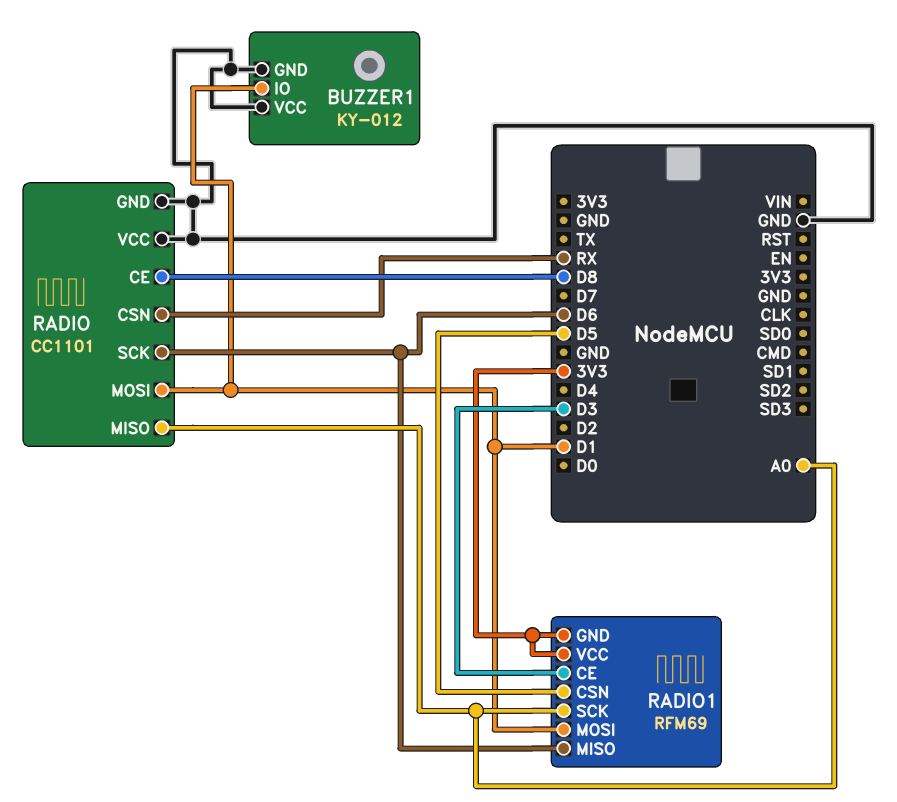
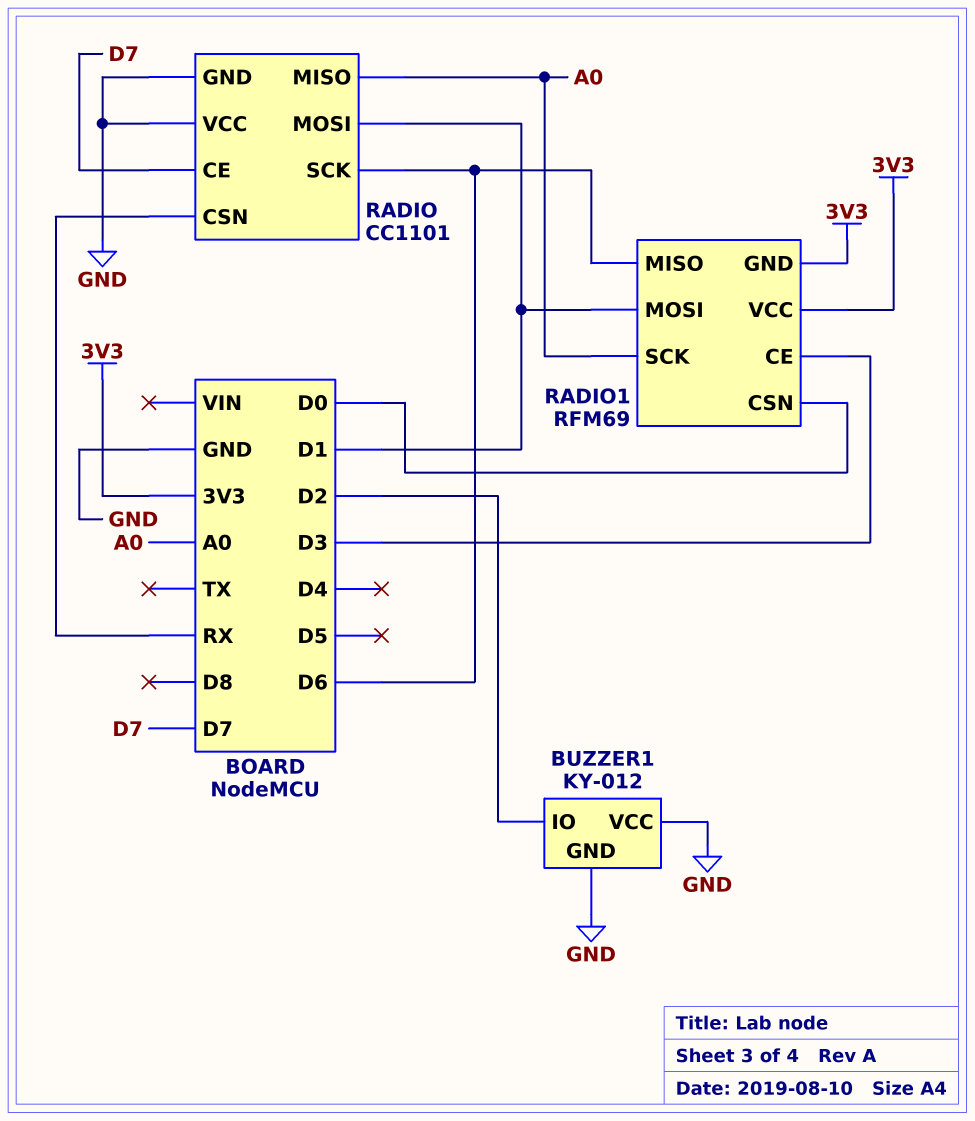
BUZZER1 pin IO: D1 -> D2
RADIO pin CE: D8 -> D7
RADIO1 pin CSN: D5 -> D0

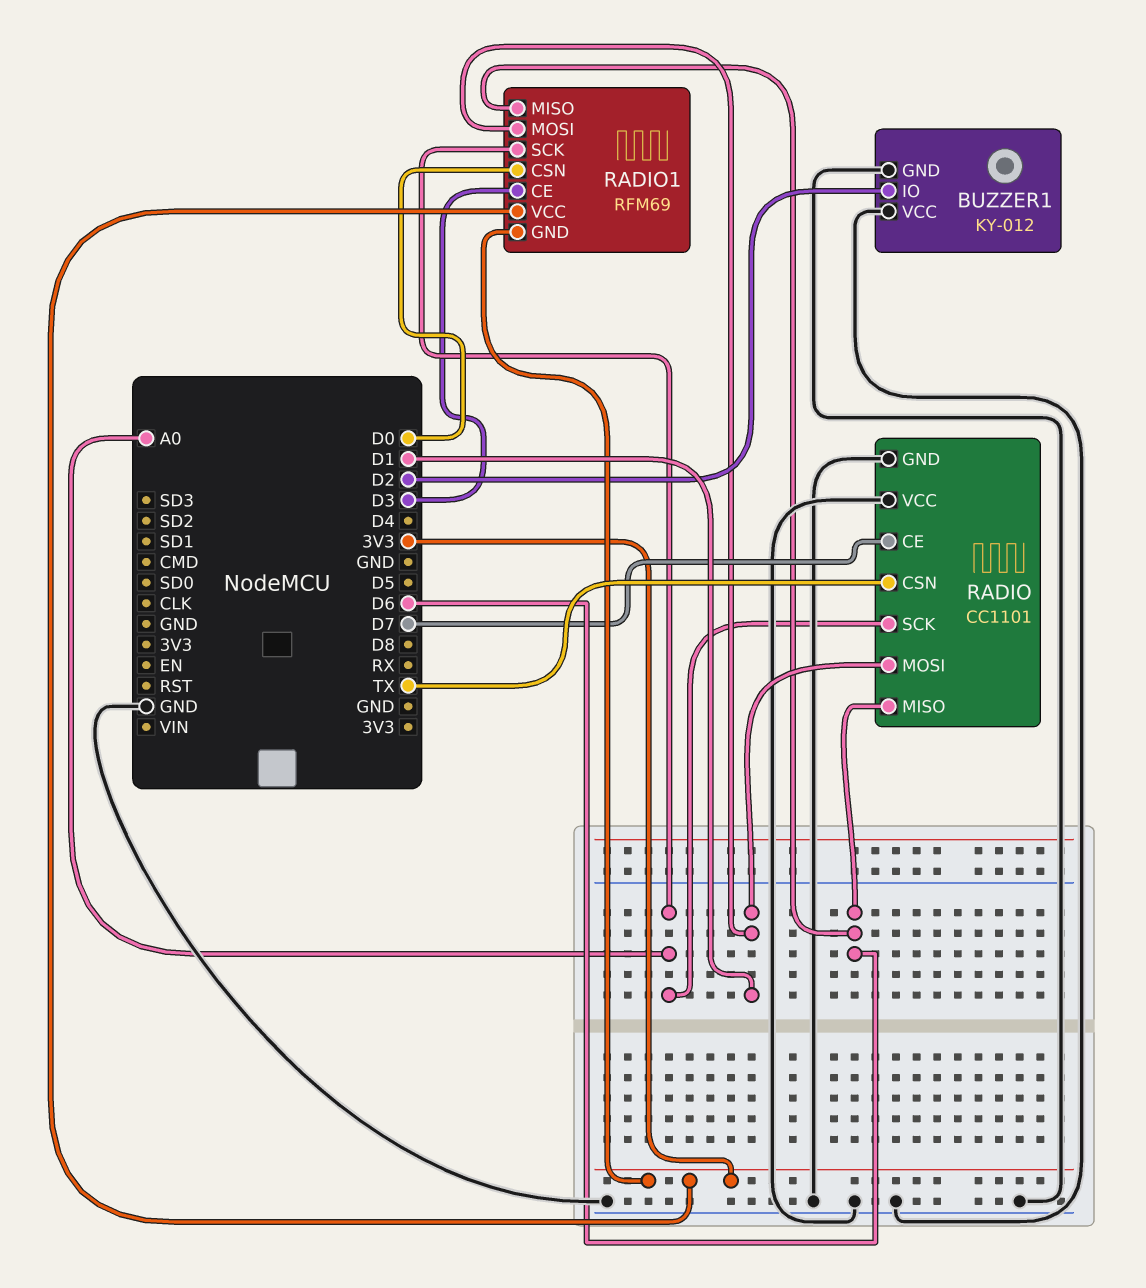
RADIO pin CSN: RX -> TX
RADIO pin MISO: A0 -> D6
RADIO pin SCK: D6 -> A0

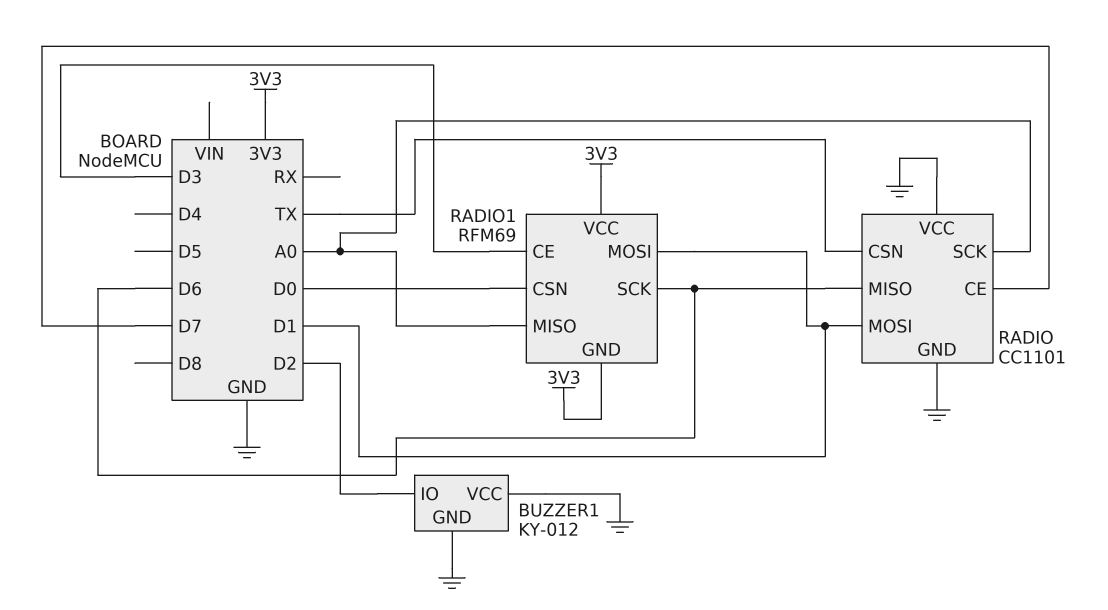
RADIO1 pin MISO: D6 -> A0
RADIO1 pin SCK: A0 -> D6

